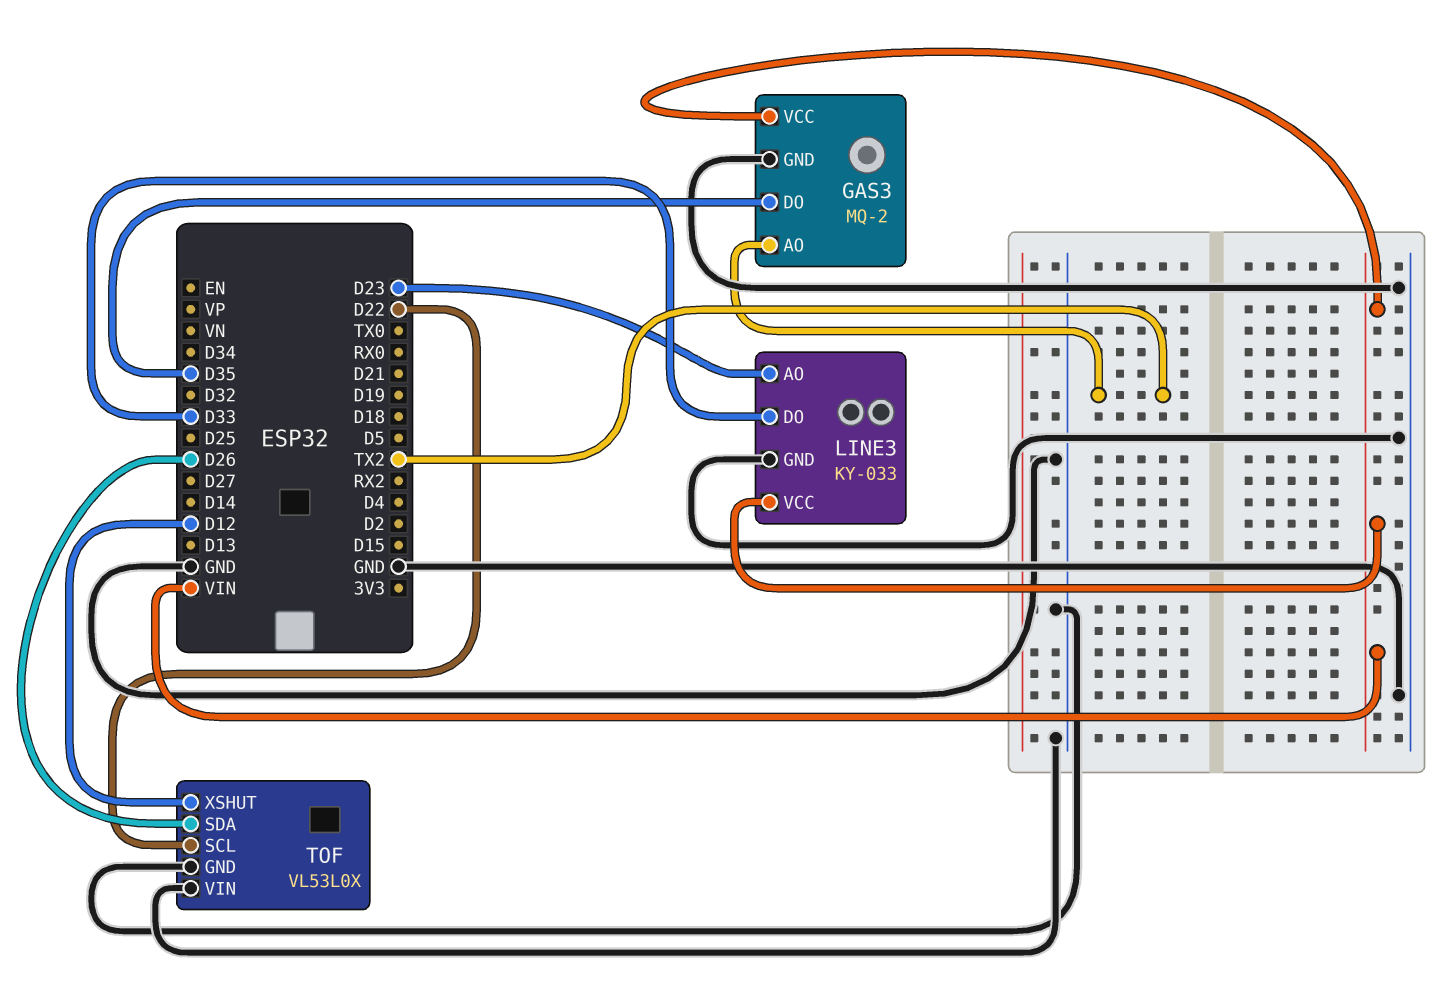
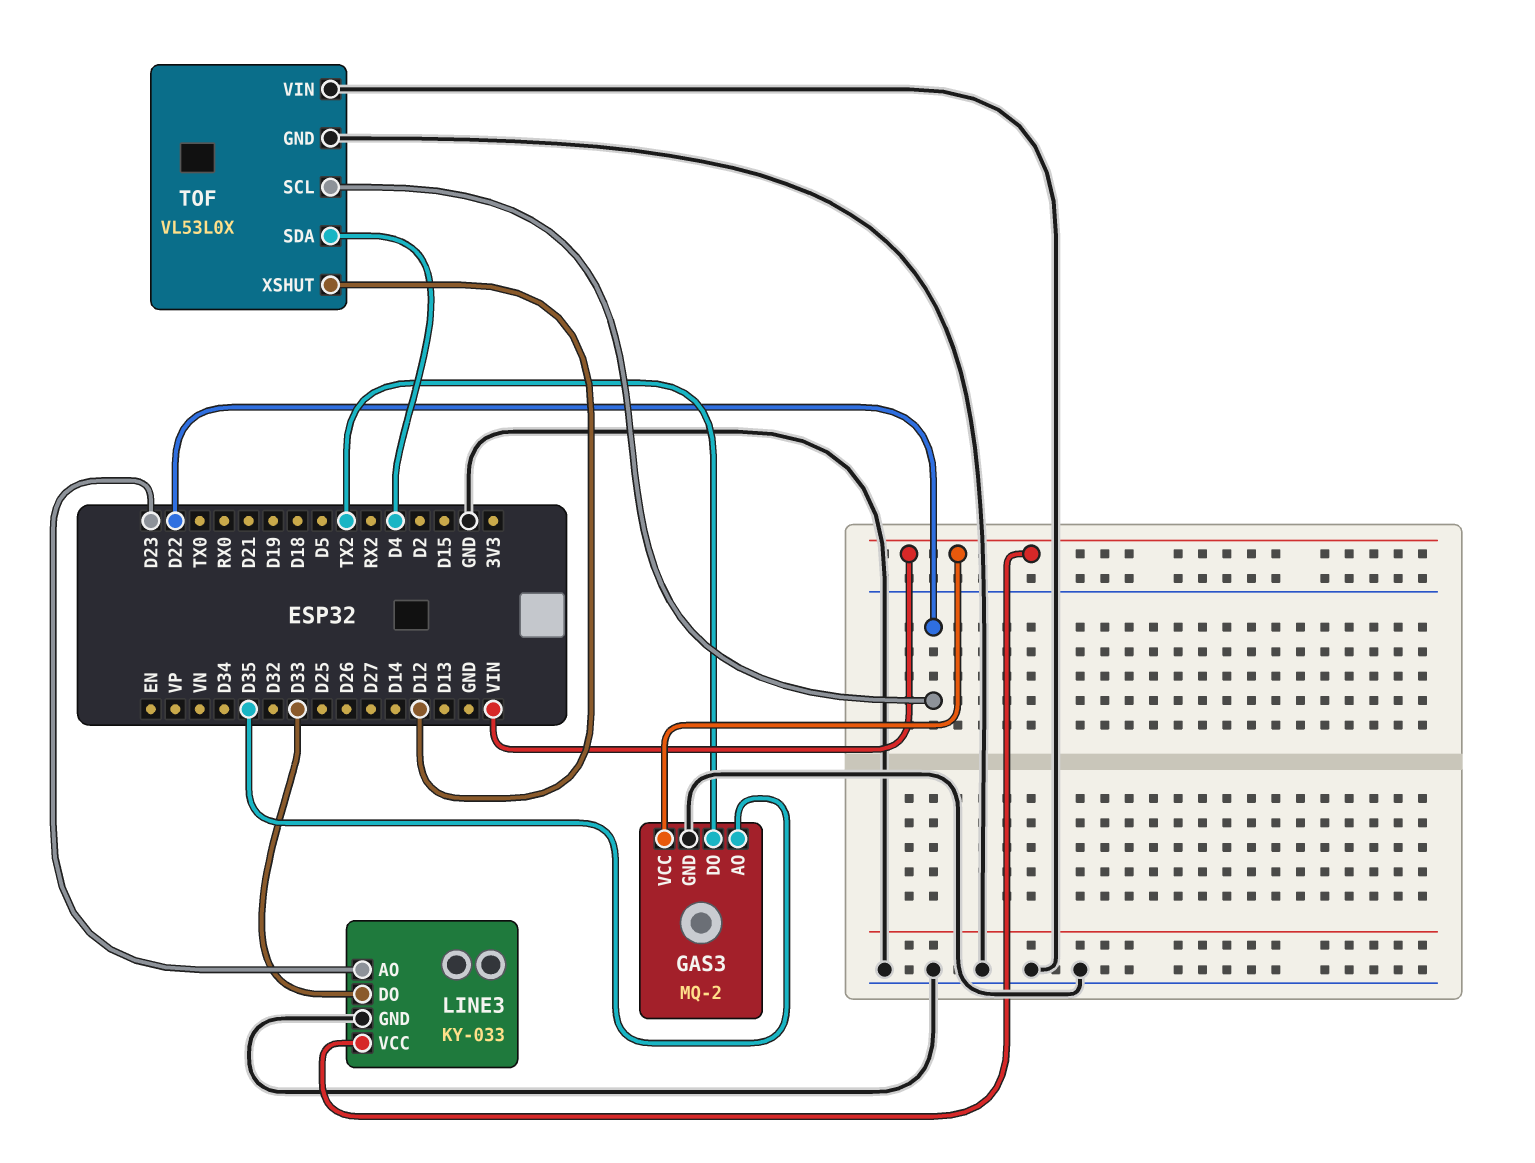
GAS3 pin AO: TX2 -> D35
GAS3 pin DO: D35 -> TX2
TOF pin SDA: D26 -> D4

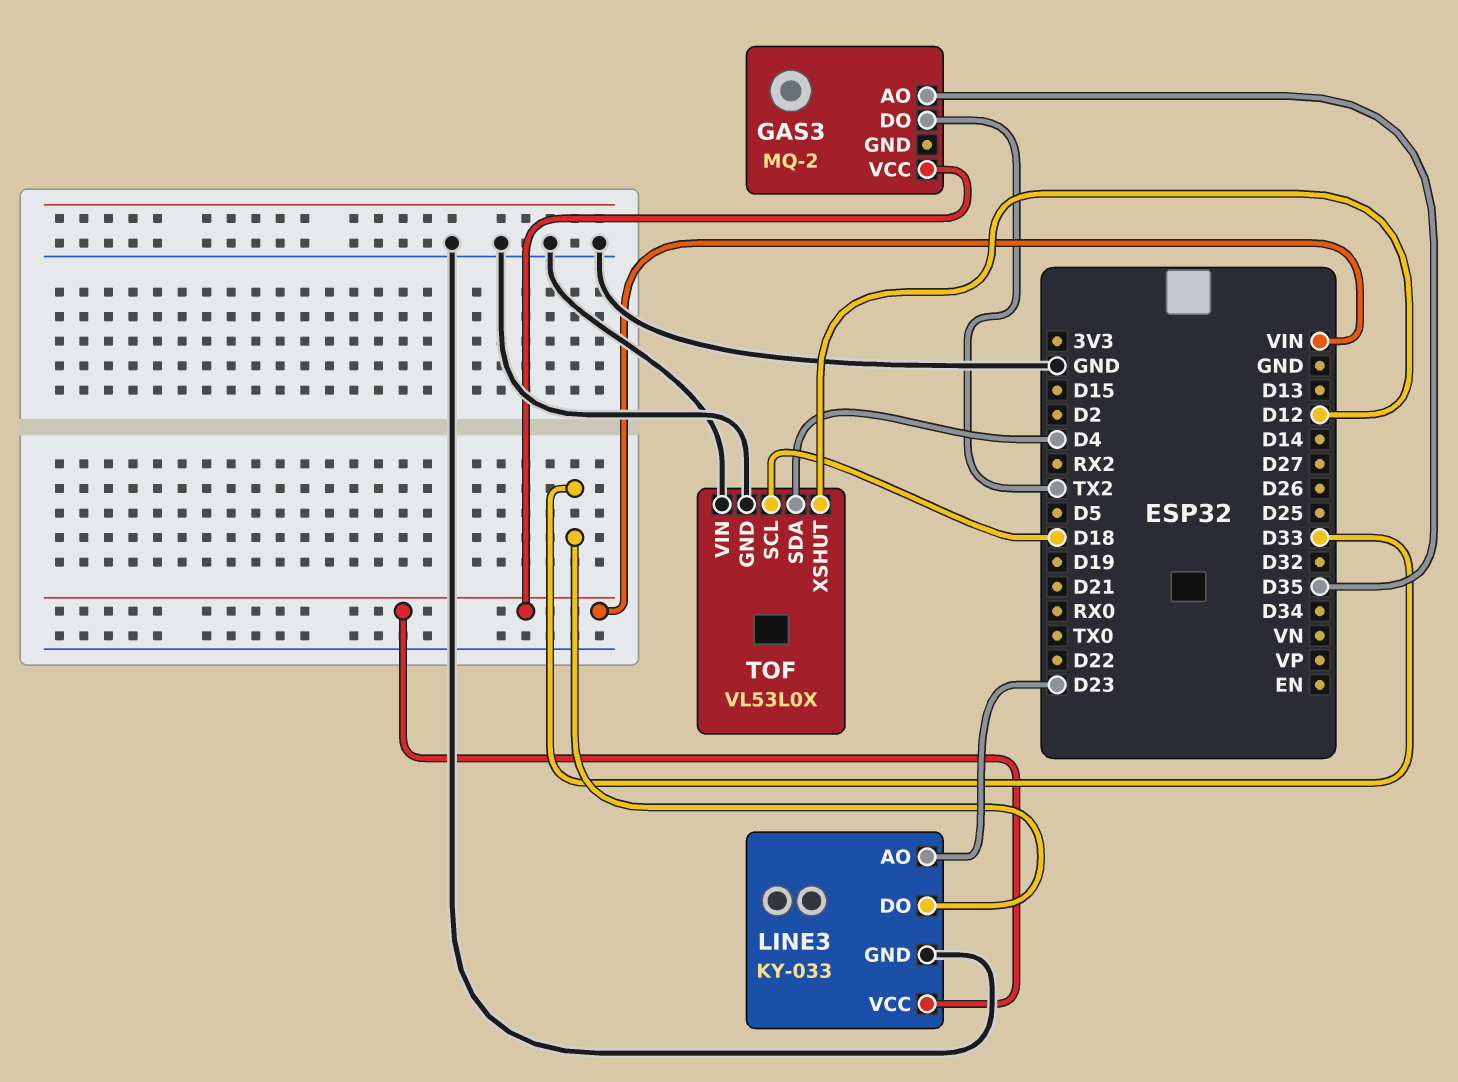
GAS3 pin GND: GND -> none
TOF pin SCL: D22 -> D18

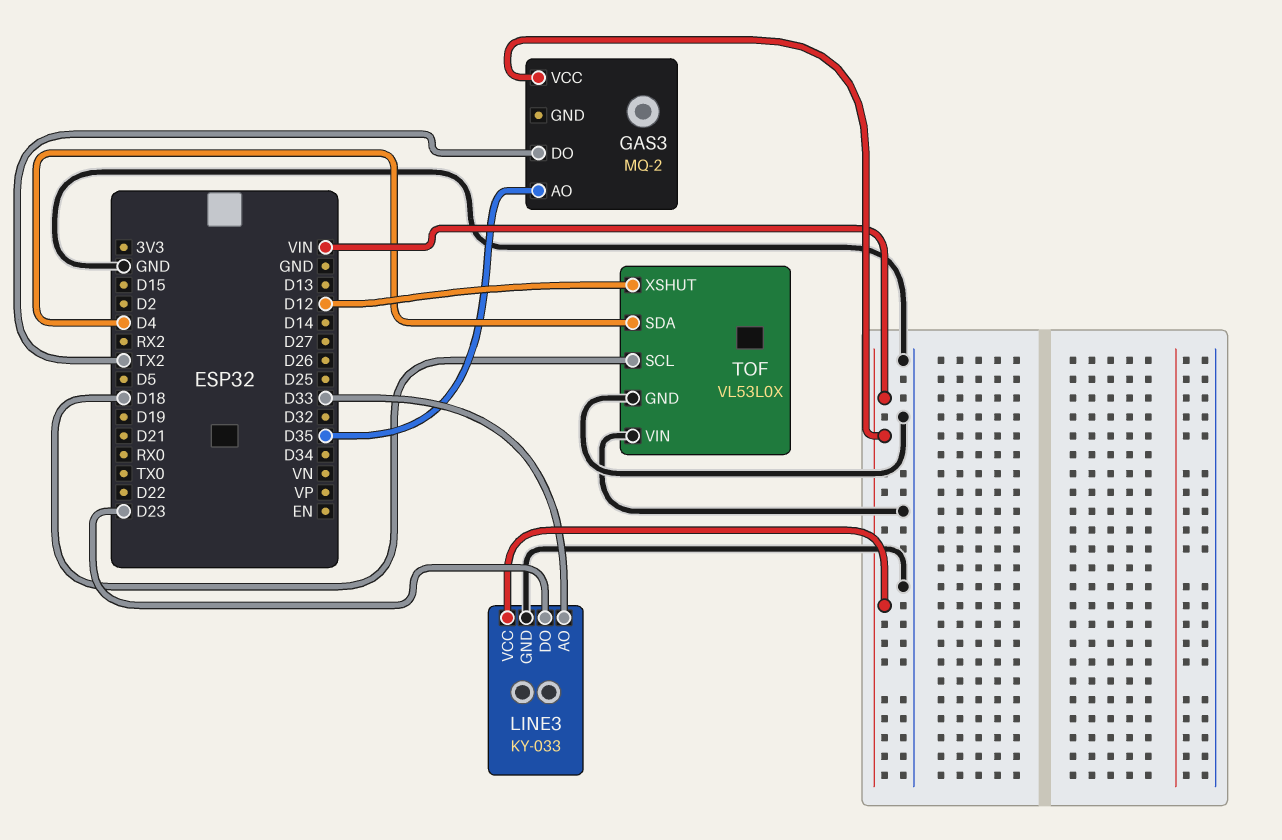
LINE3 pin AO: D23 -> D33
LINE3 pin DO: D33 -> D23

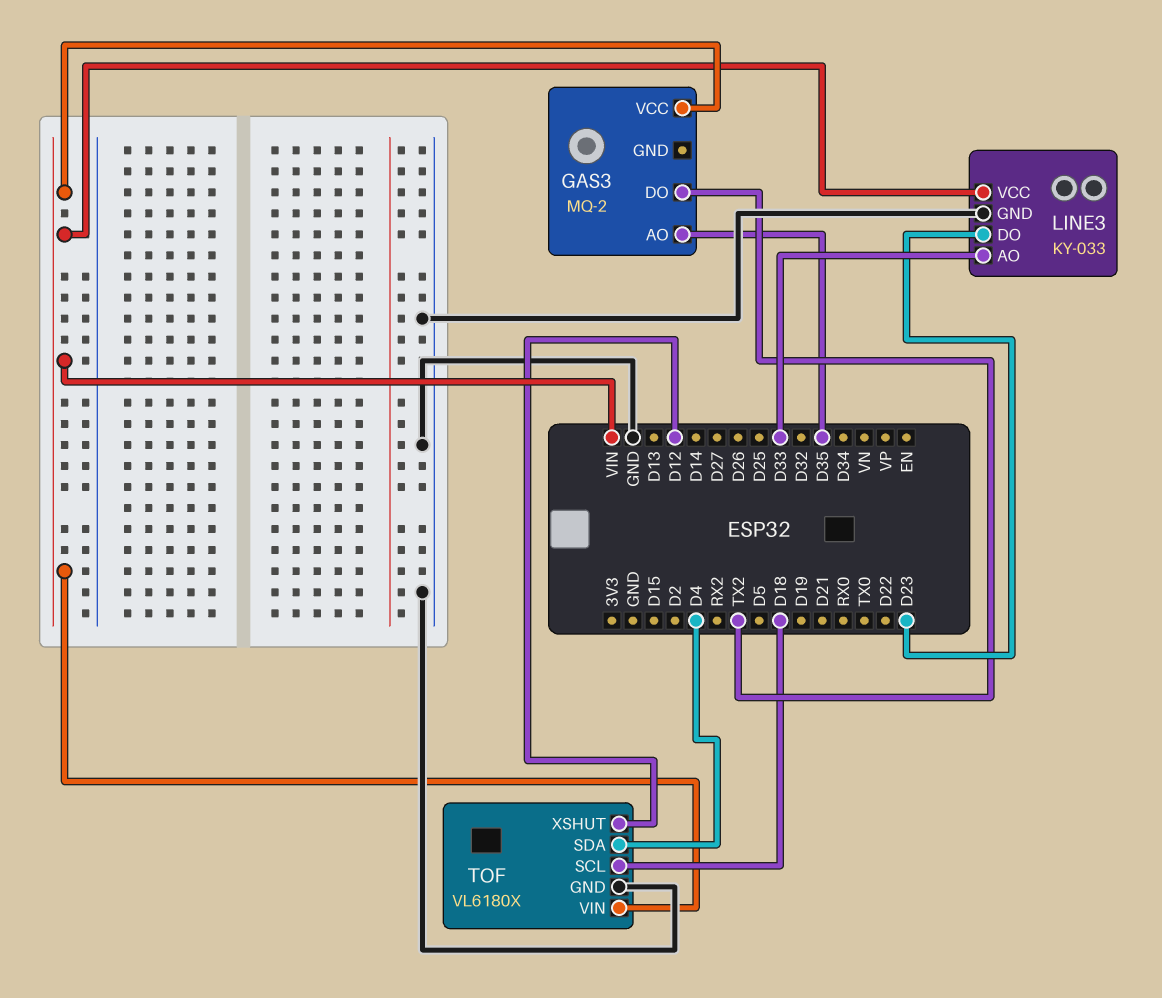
TOF: VL53L0X -> VL6180X
TOF pin VIN: GND -> VIN

